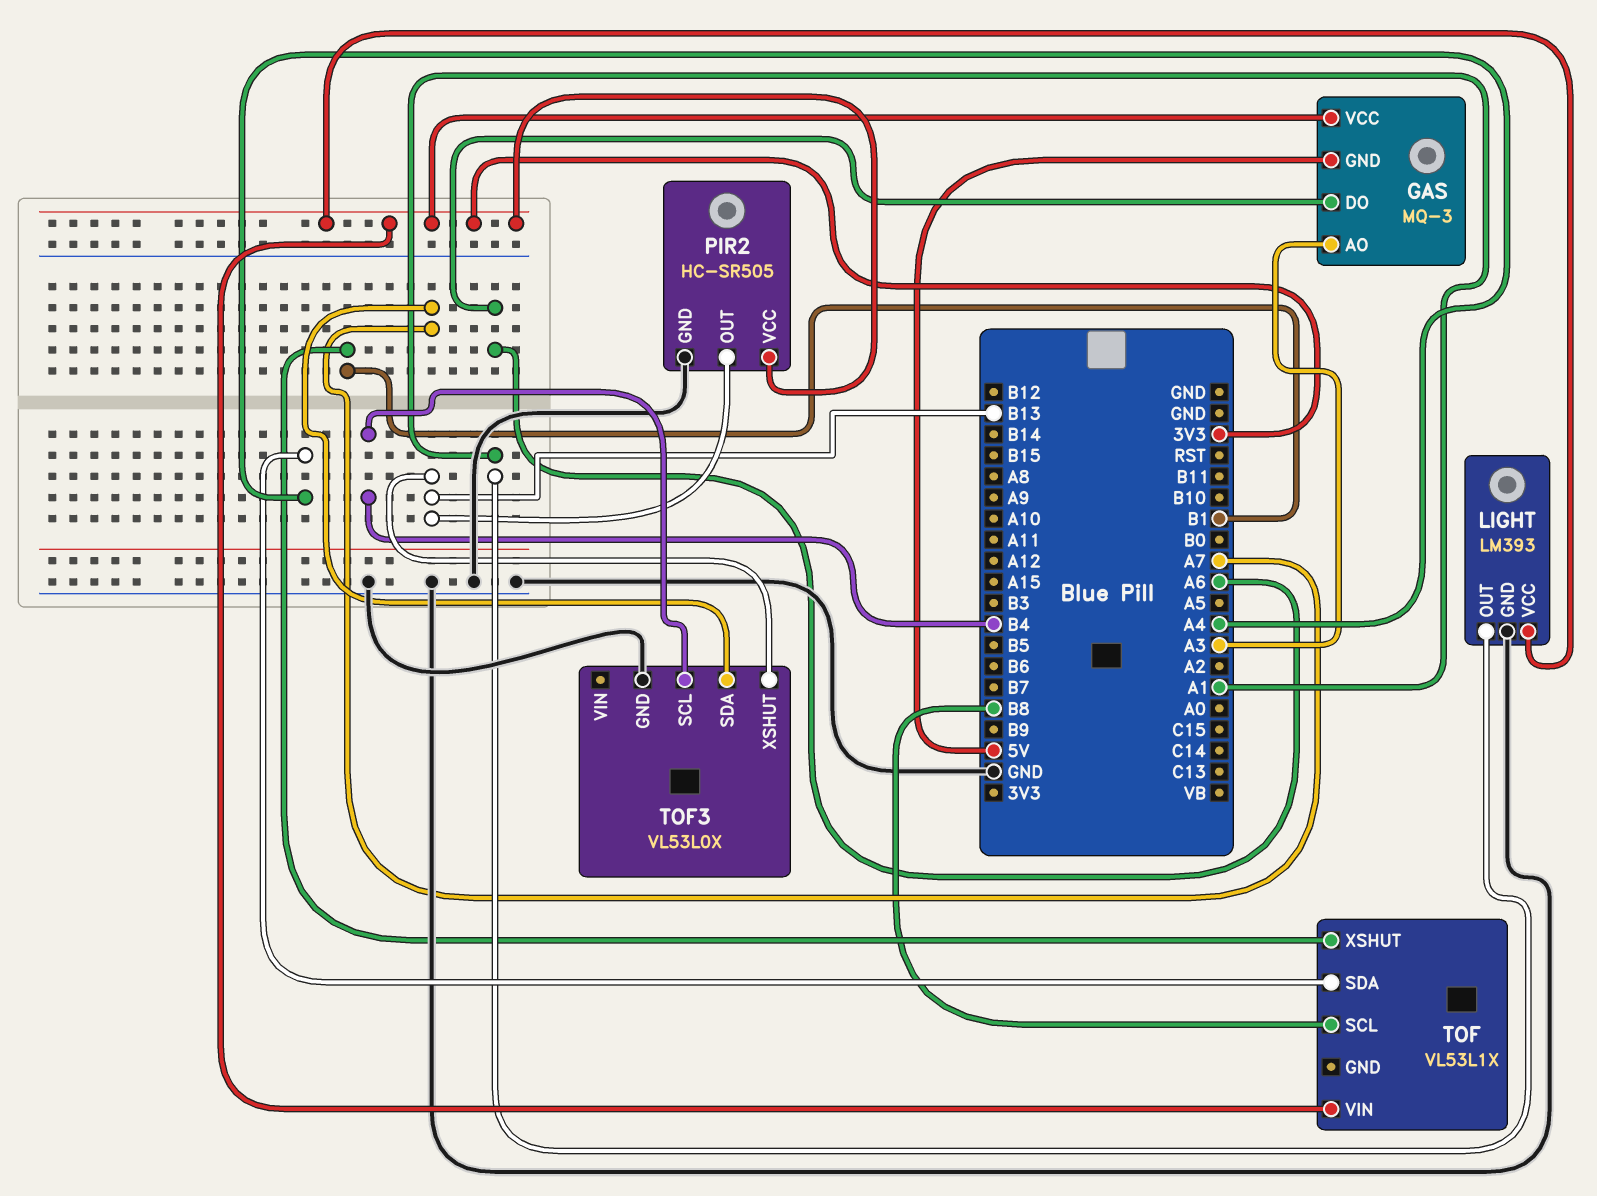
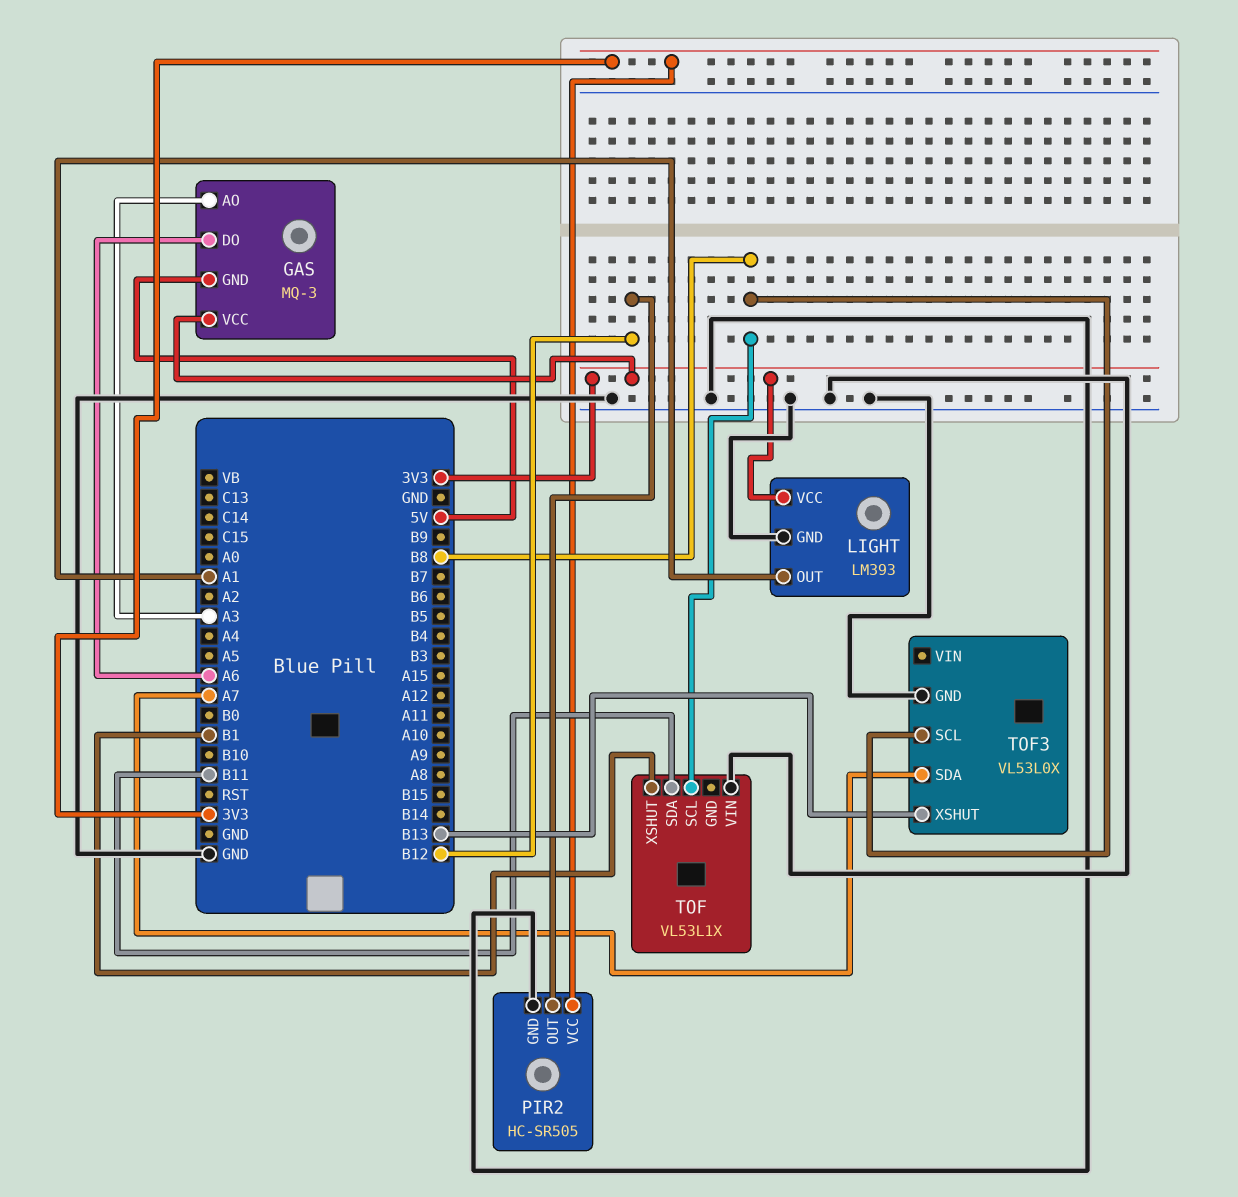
PIR2 pin OUT: B13 -> B12
TOF pin SDA: A4 -> B11
TOF pin VIN: 3V3 -> GND
TOF3 pin SCL: B4 -> B8

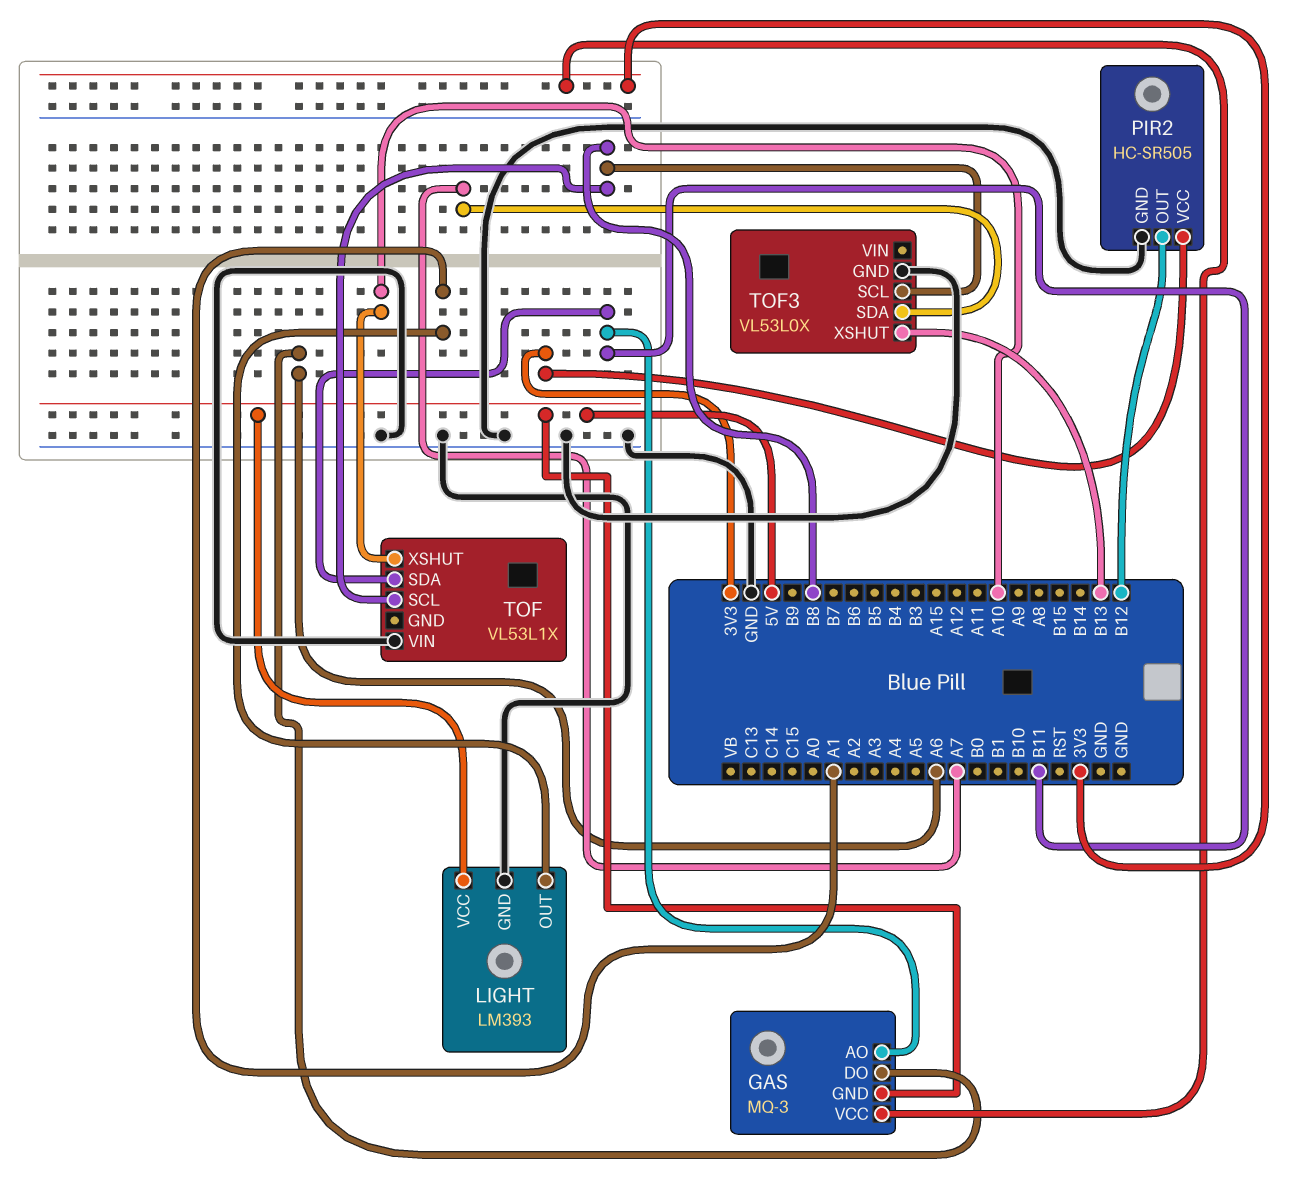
GAS pin AO: A3 -> B11
LIGHT pin VCC: 3V3 -> 5V
TOF pin XSHUT: B1 -> A10

